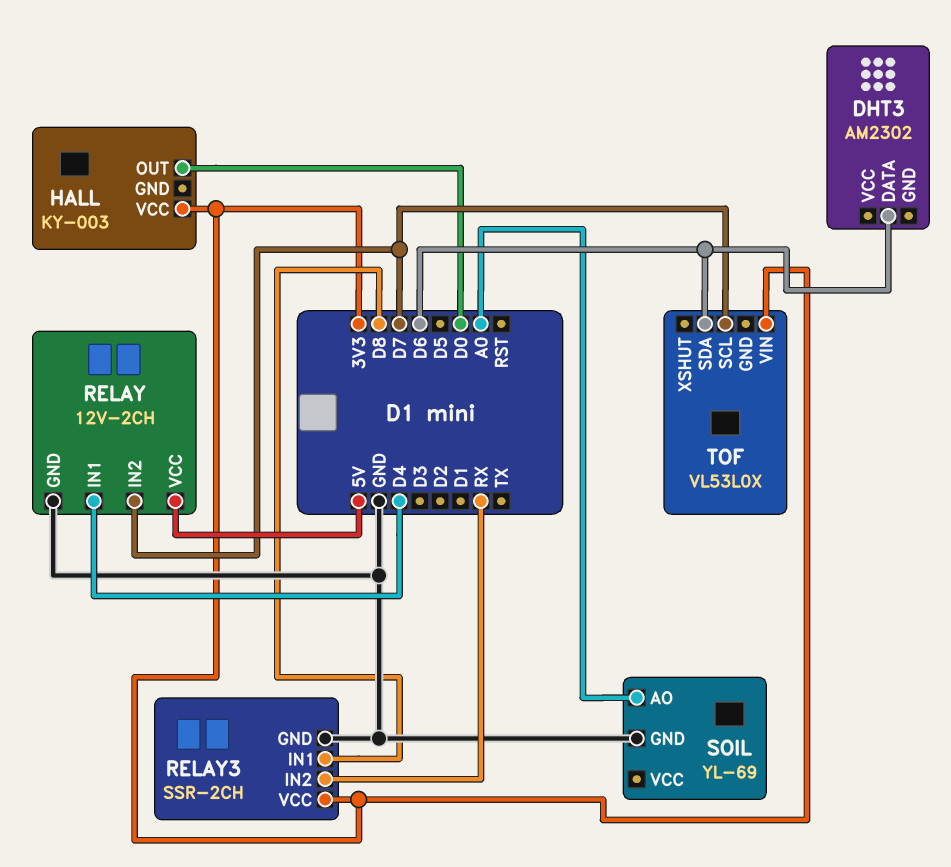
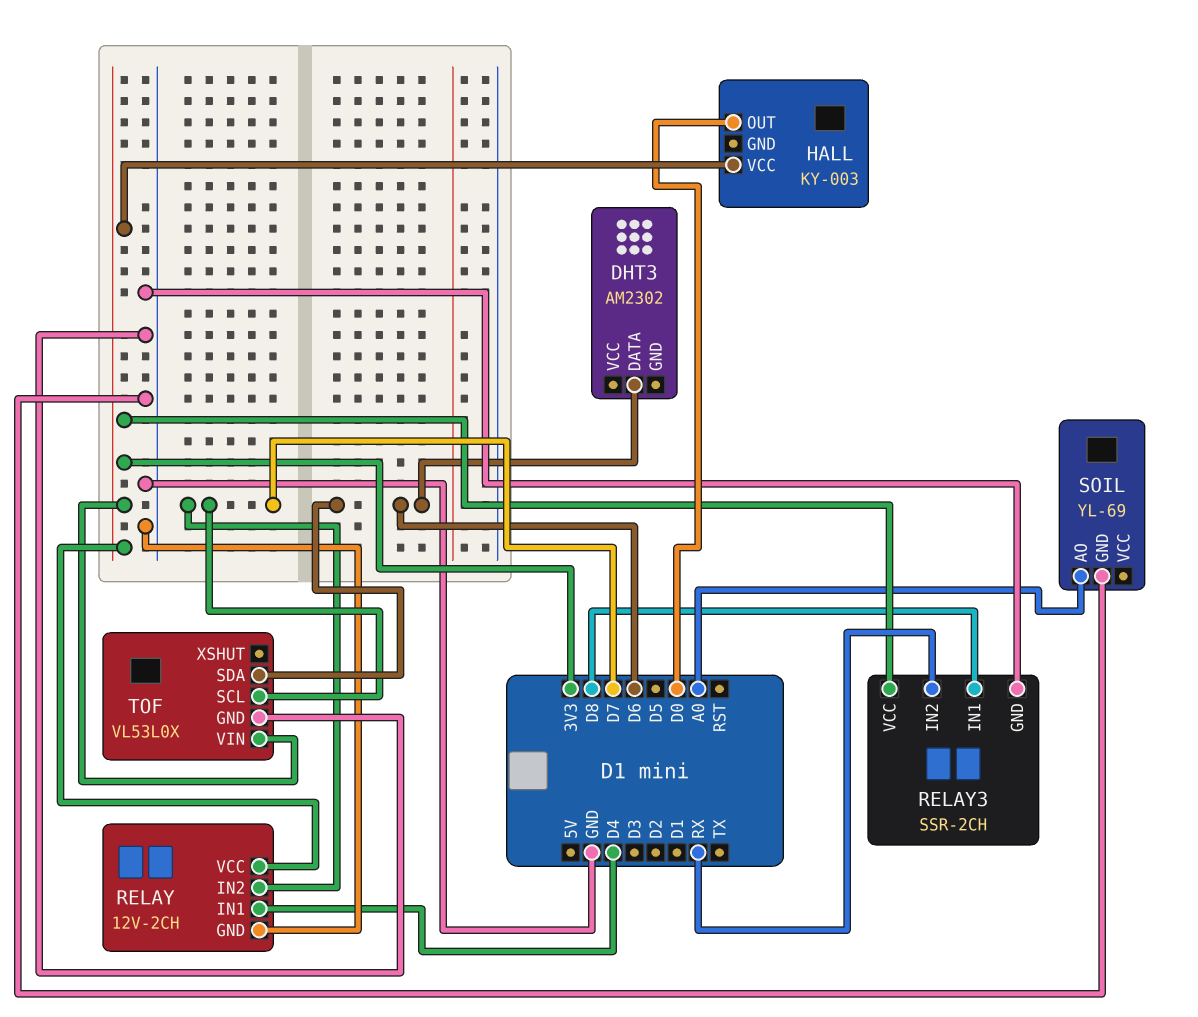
RELAY pin VCC: 5V -> 3V3
TOF pin GND: none -> GND

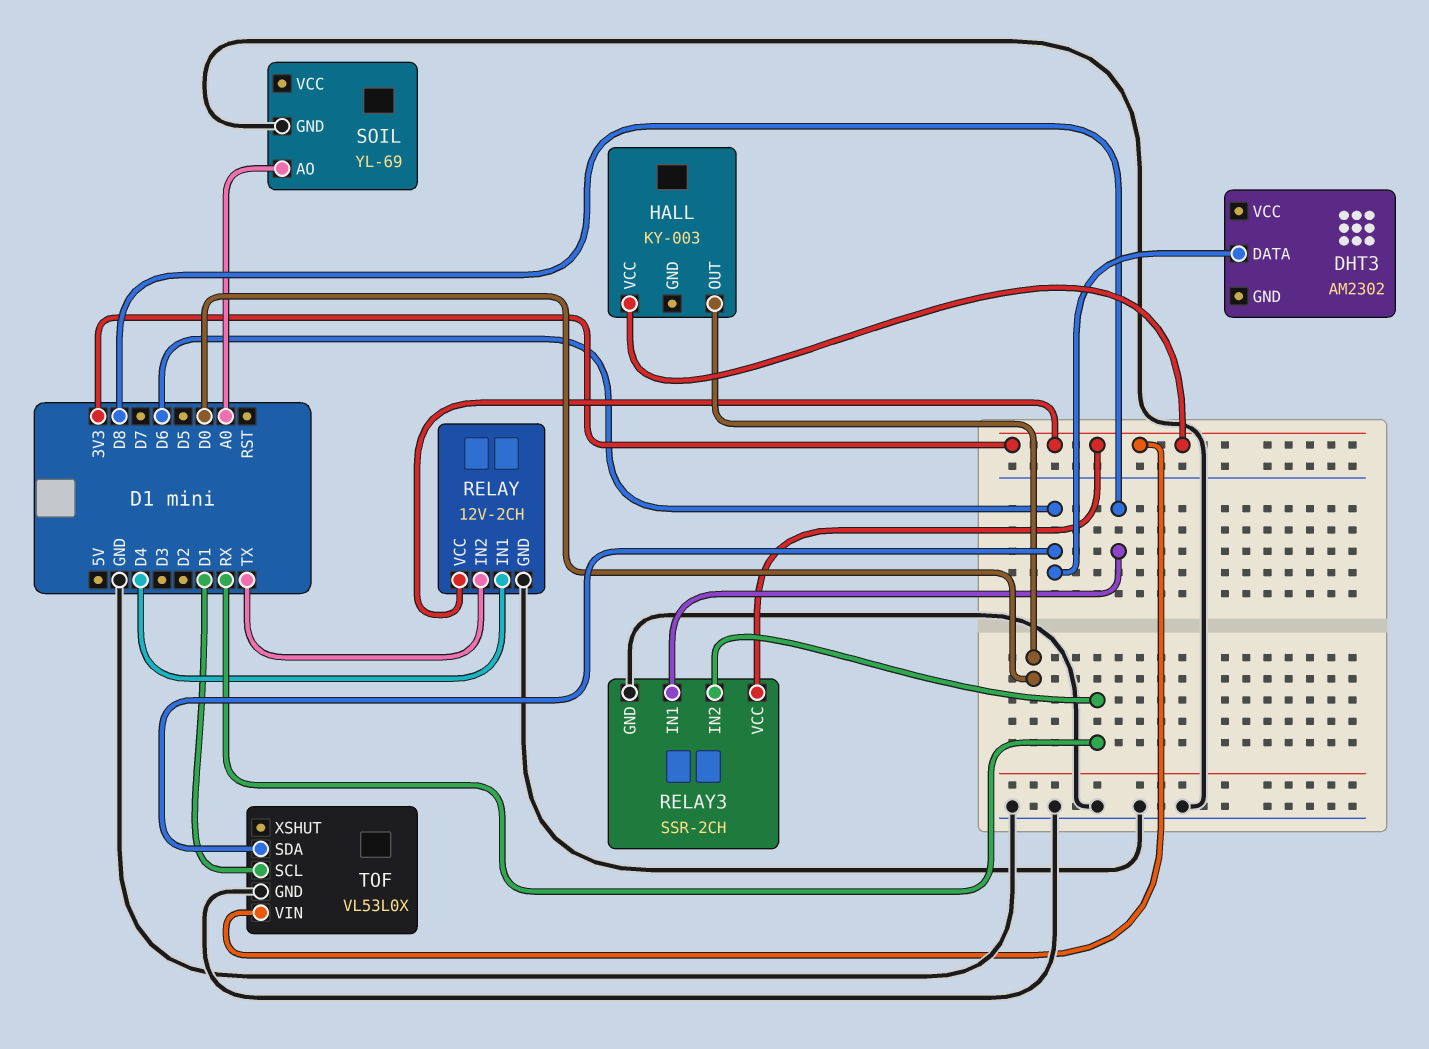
RELAY pin IN2: D7 -> TX
TOF pin SCL: D7 -> D1

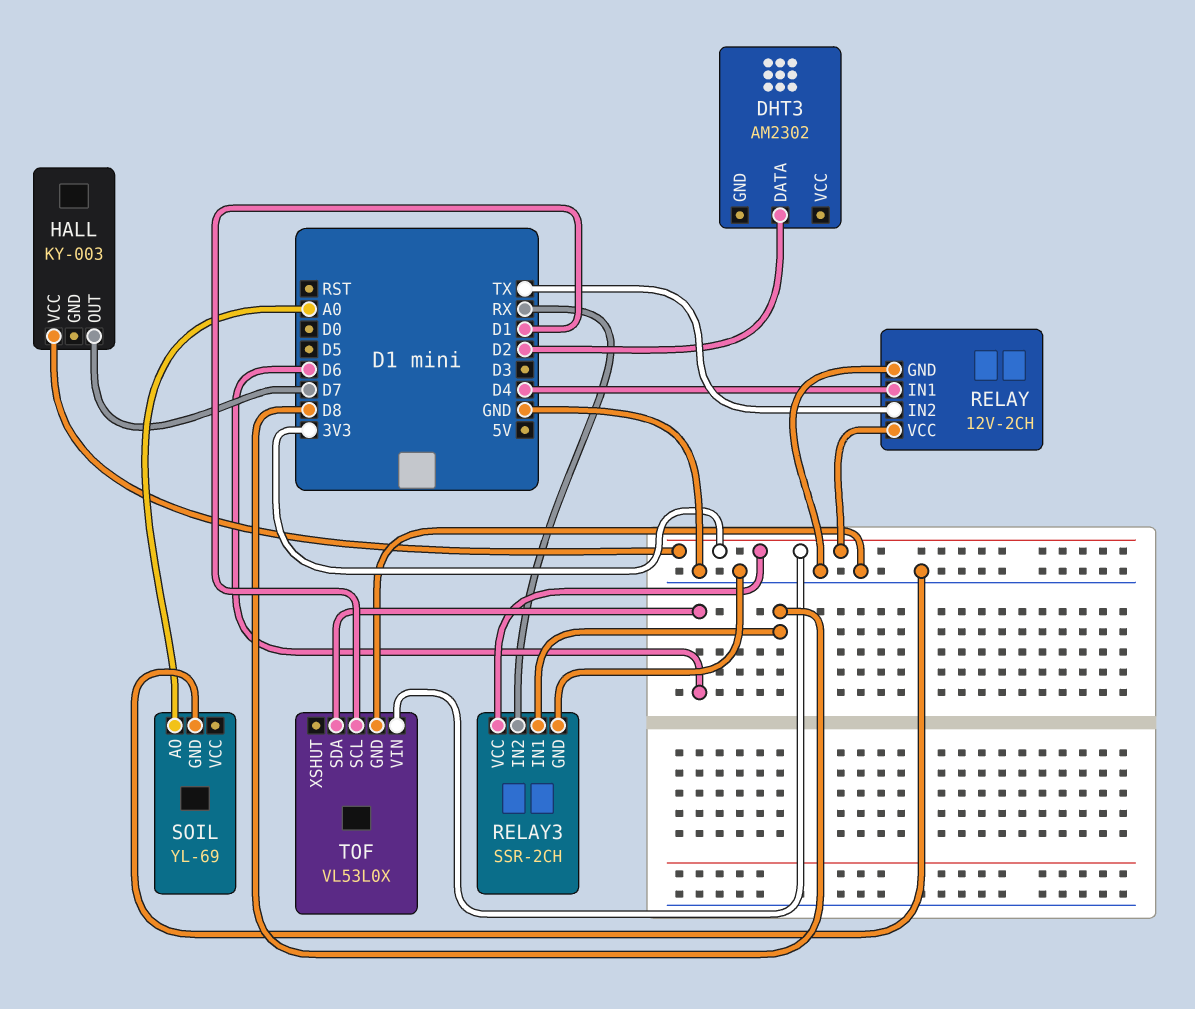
DHT3 pin DATA: D6 -> D2
HALL pin OUT: D0 -> D7

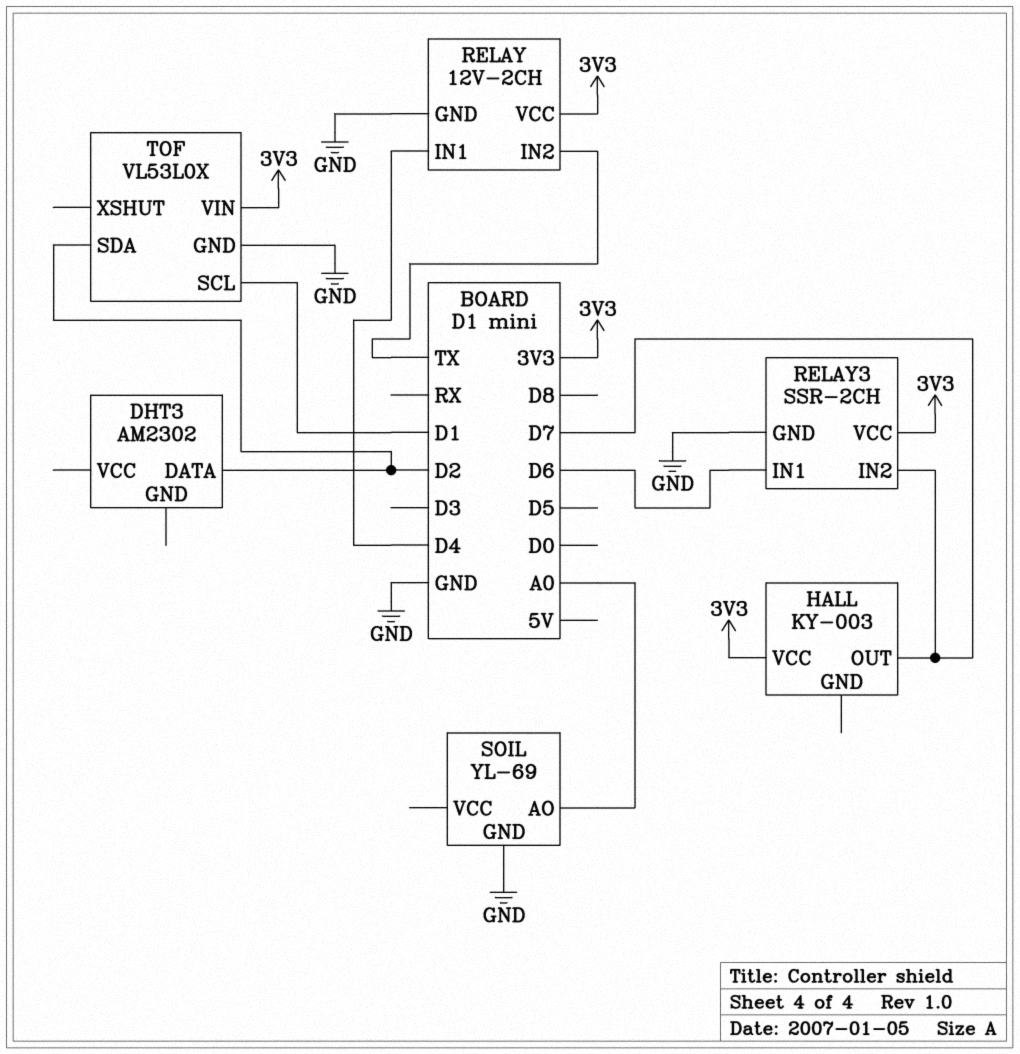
RELAY3 pin IN1: D8 -> D6
RELAY3 pin IN2: RX -> D7
TOF pin SDA: D6 -> D2

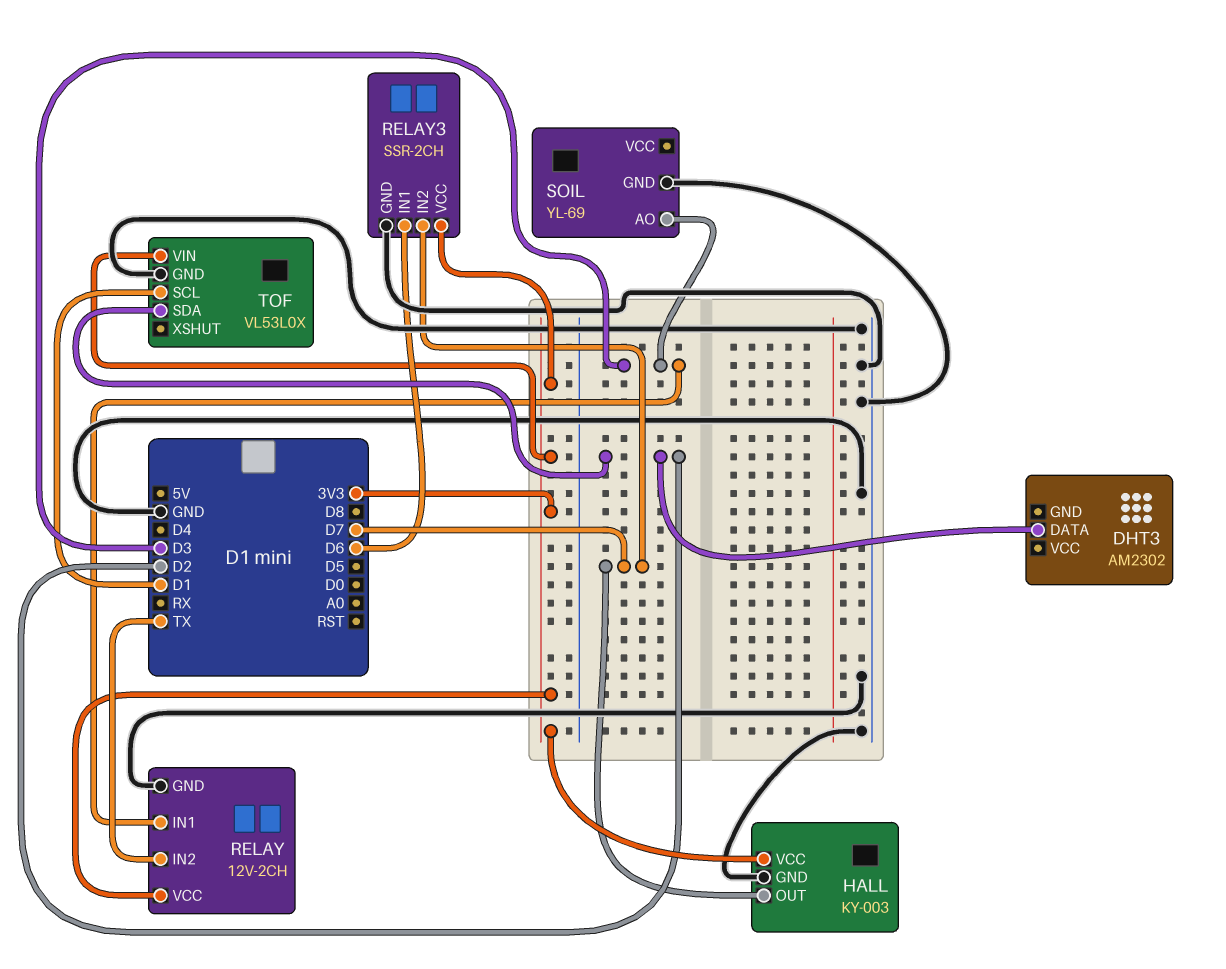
HALL pin GND: none -> GND
RELAY pin IN1: D4 -> D3
SOIL pin AO: A0 -> D3

